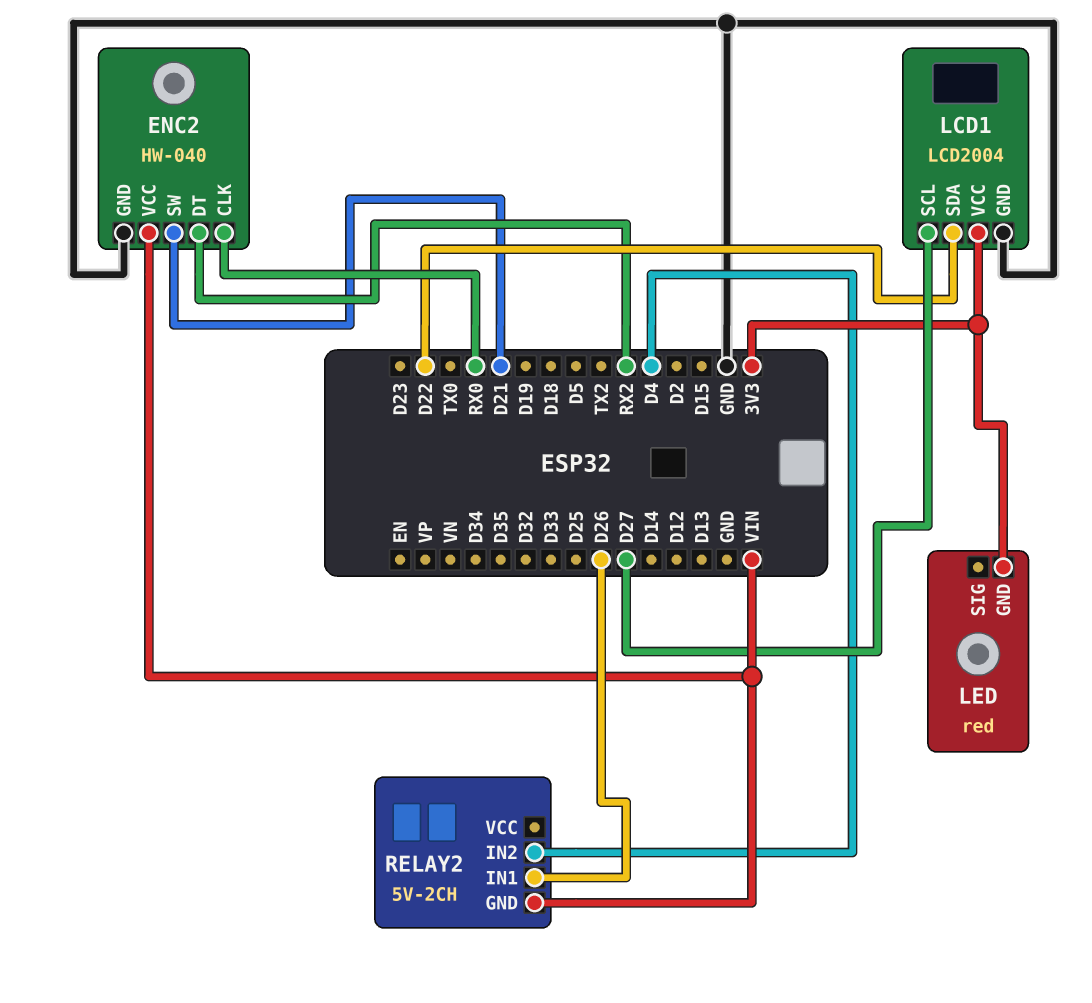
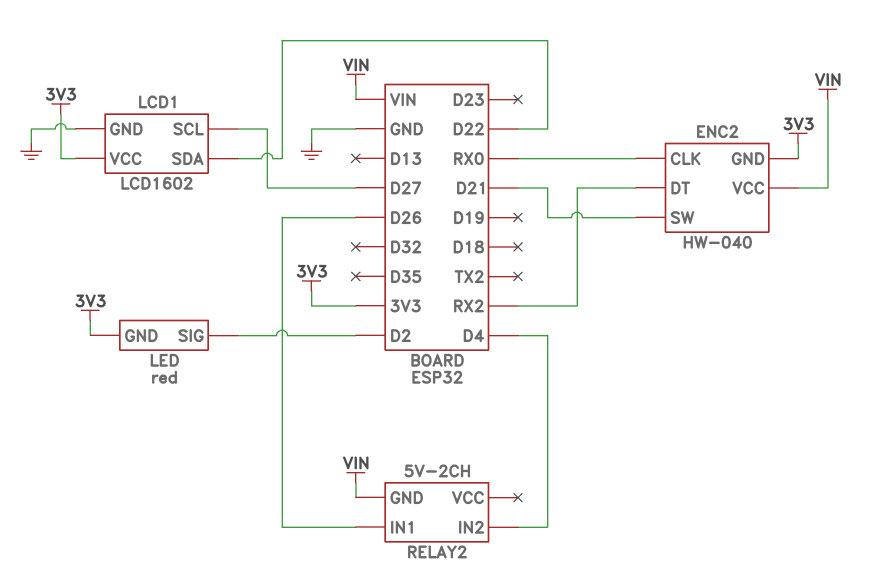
ENC2 pin GND: GND -> 3V3
LCD1: LCD2004 -> LCD1602
LED pin SIG: none -> D2

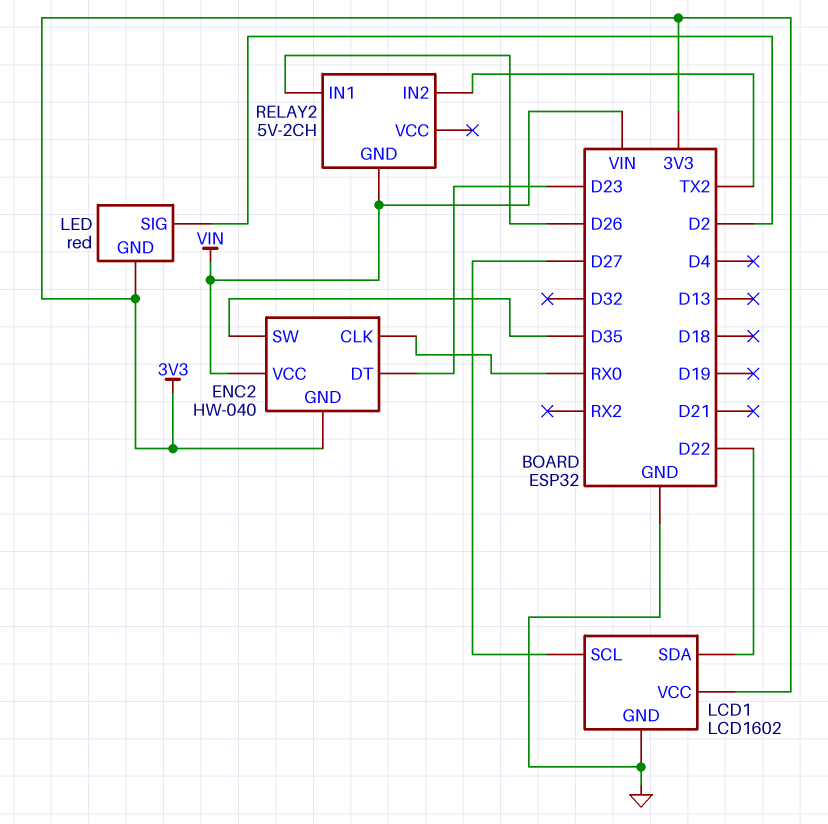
ENC2 pin DT: RX2 -> D23
ENC2 pin SW: D21 -> D35
RELAY2 pin IN2: D4 -> TX2

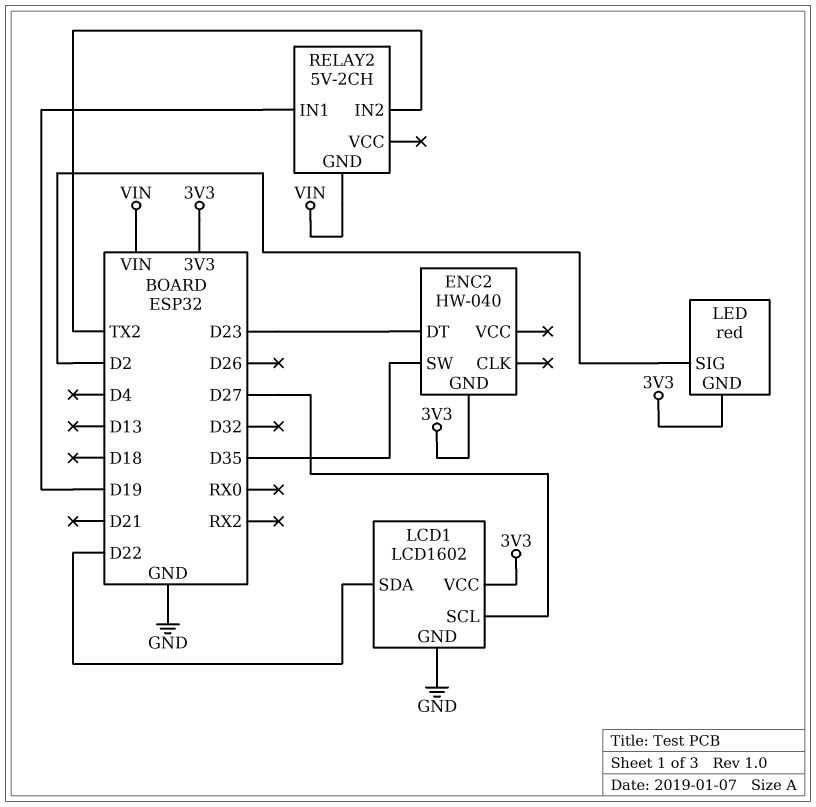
ENC2 pin CLK: RX0 -> none
ENC2 pin VCC: VIN -> none
RELAY2 pin IN1: D26 -> D19

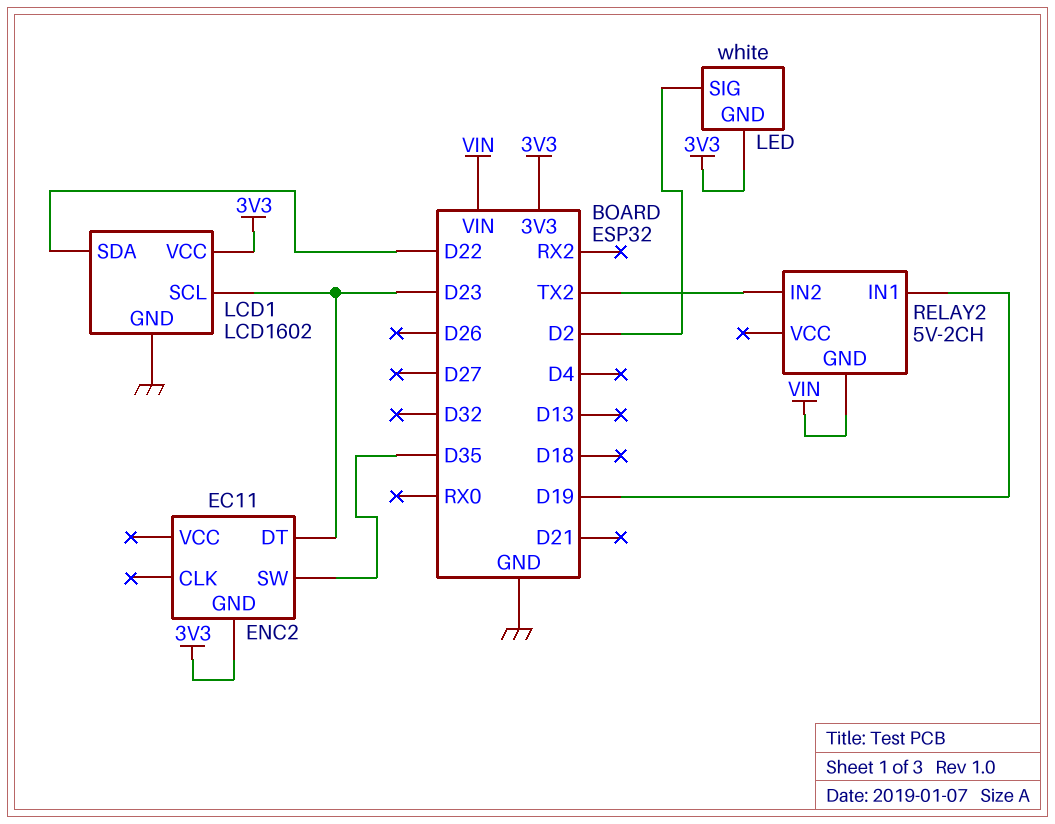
ENC2: HW-040 -> EC11
LCD1 pin SCL: D27 -> D23
LED: red -> white

